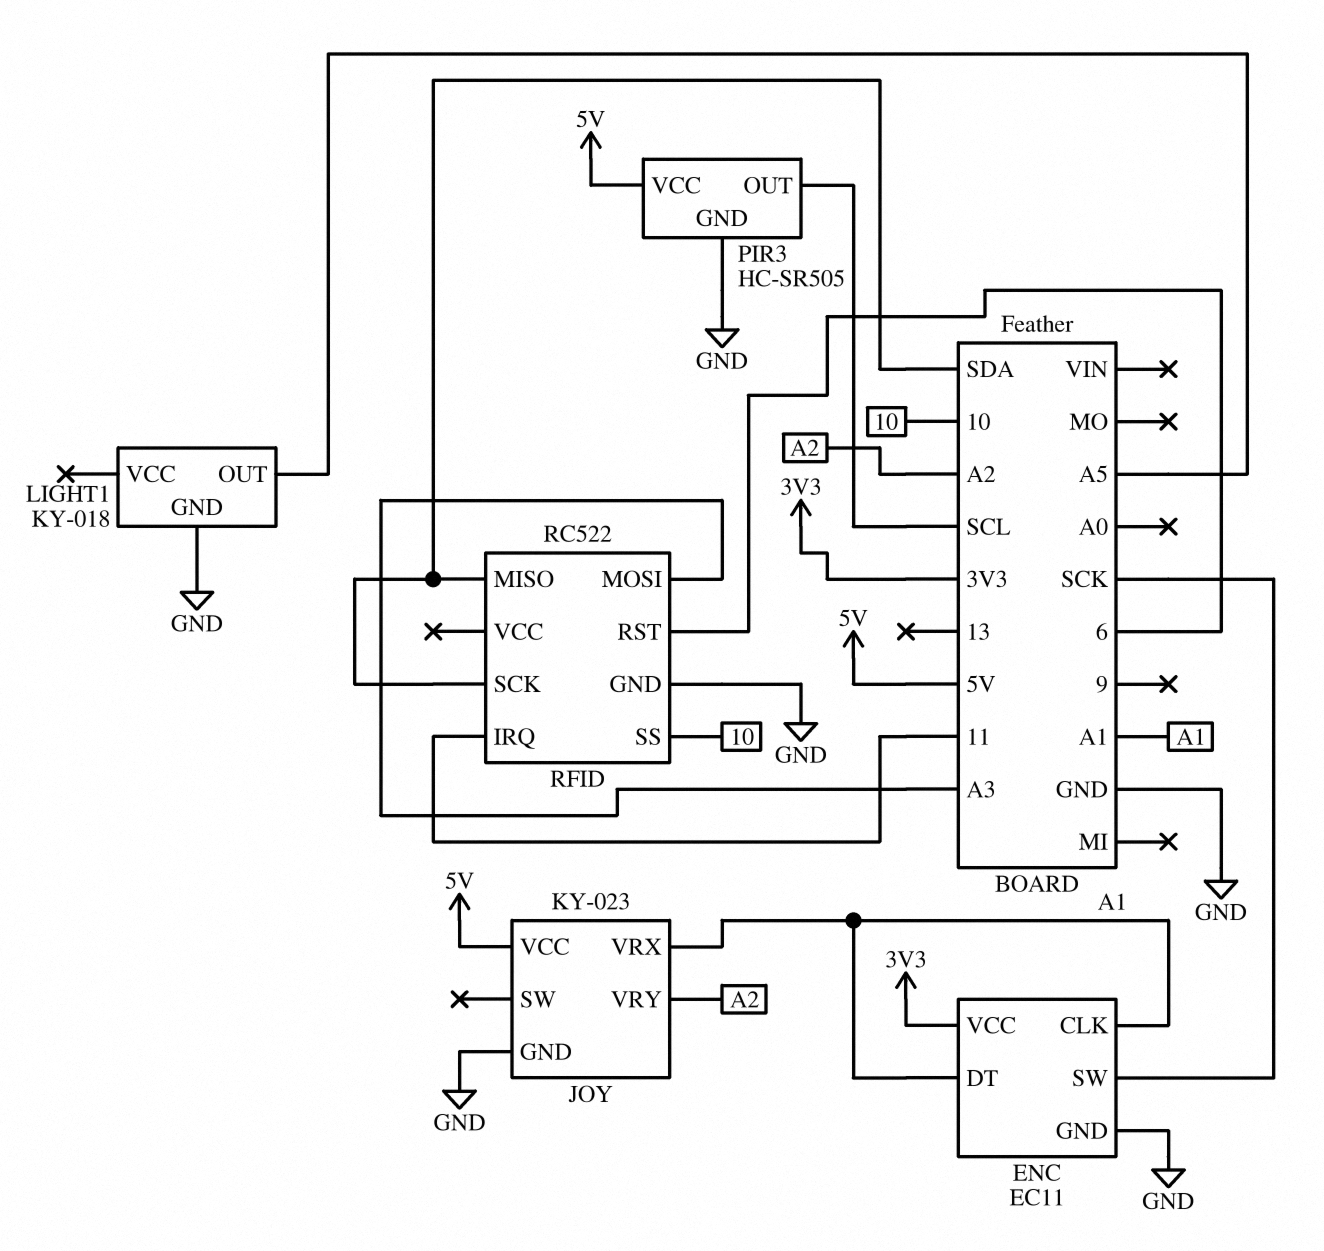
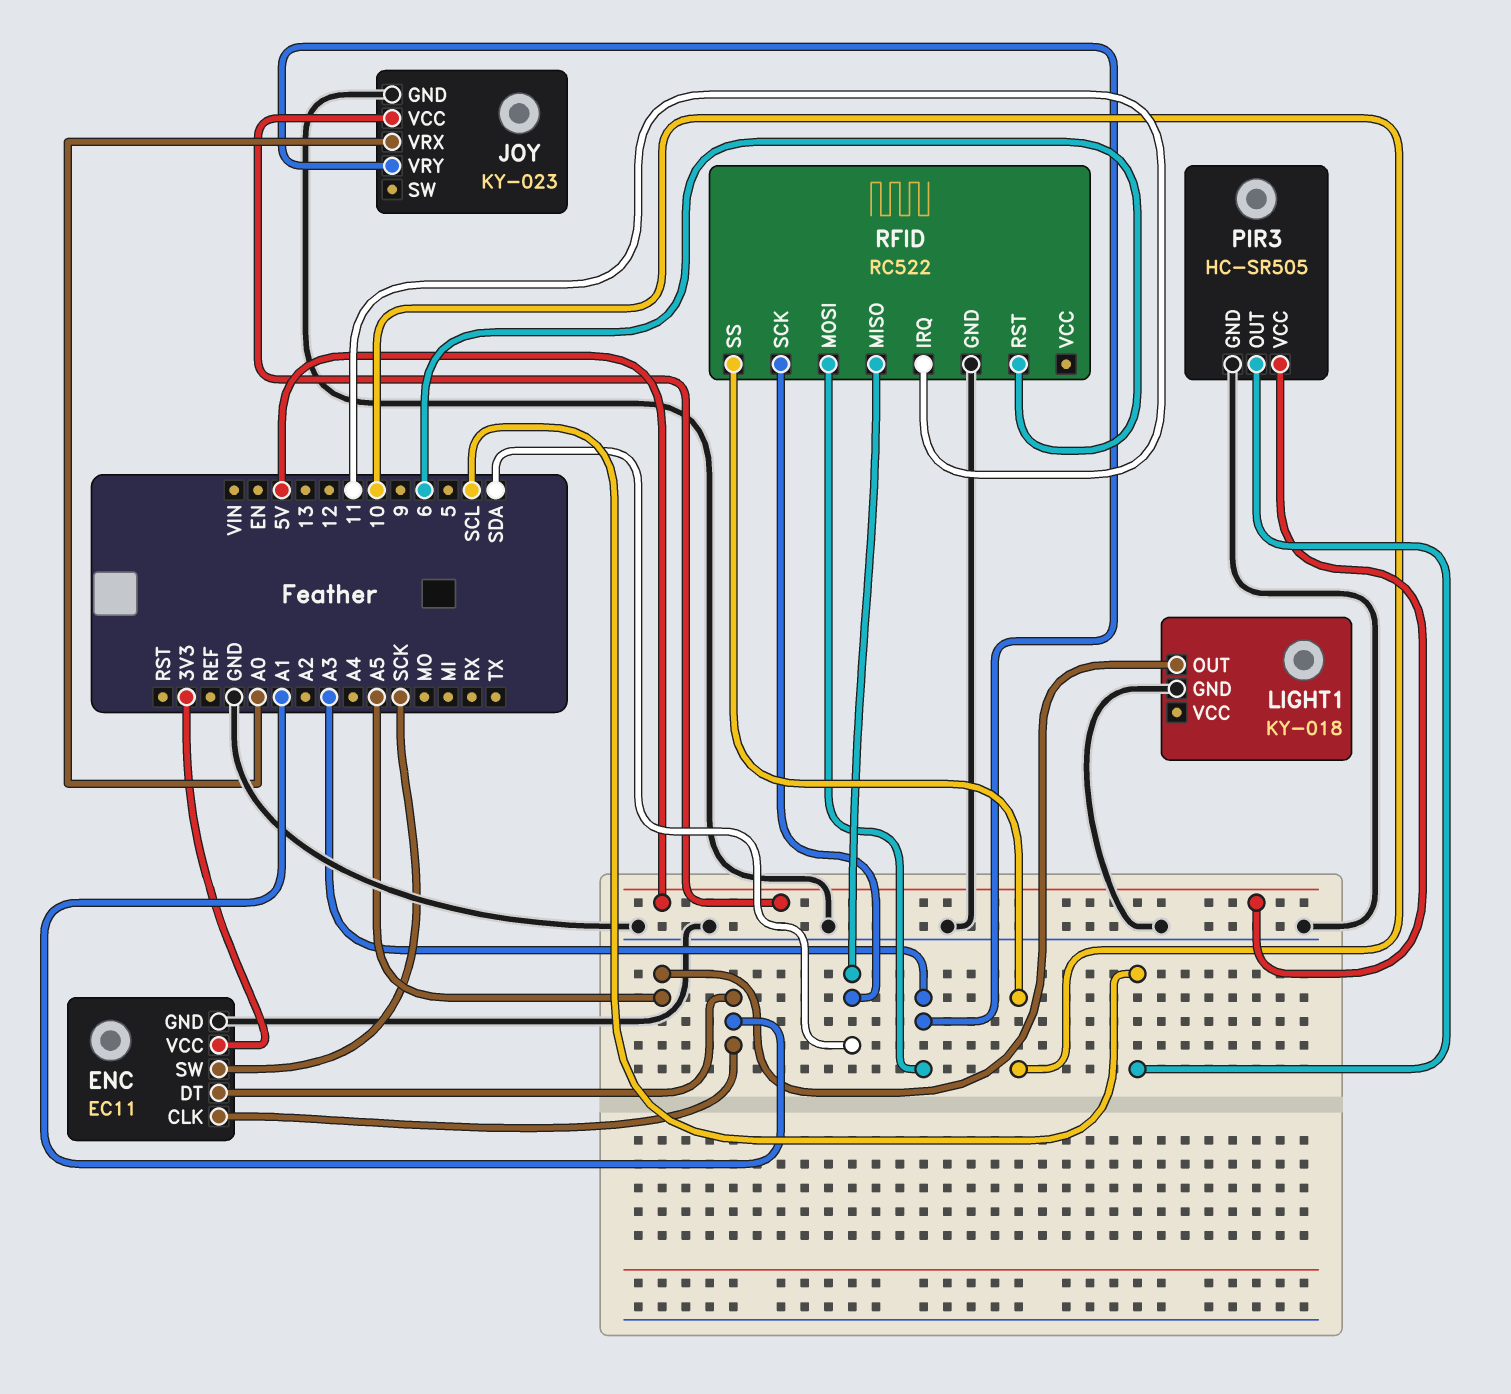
JOY pin VRX: A1 -> A0
JOY pin VRY: A2 -> A3

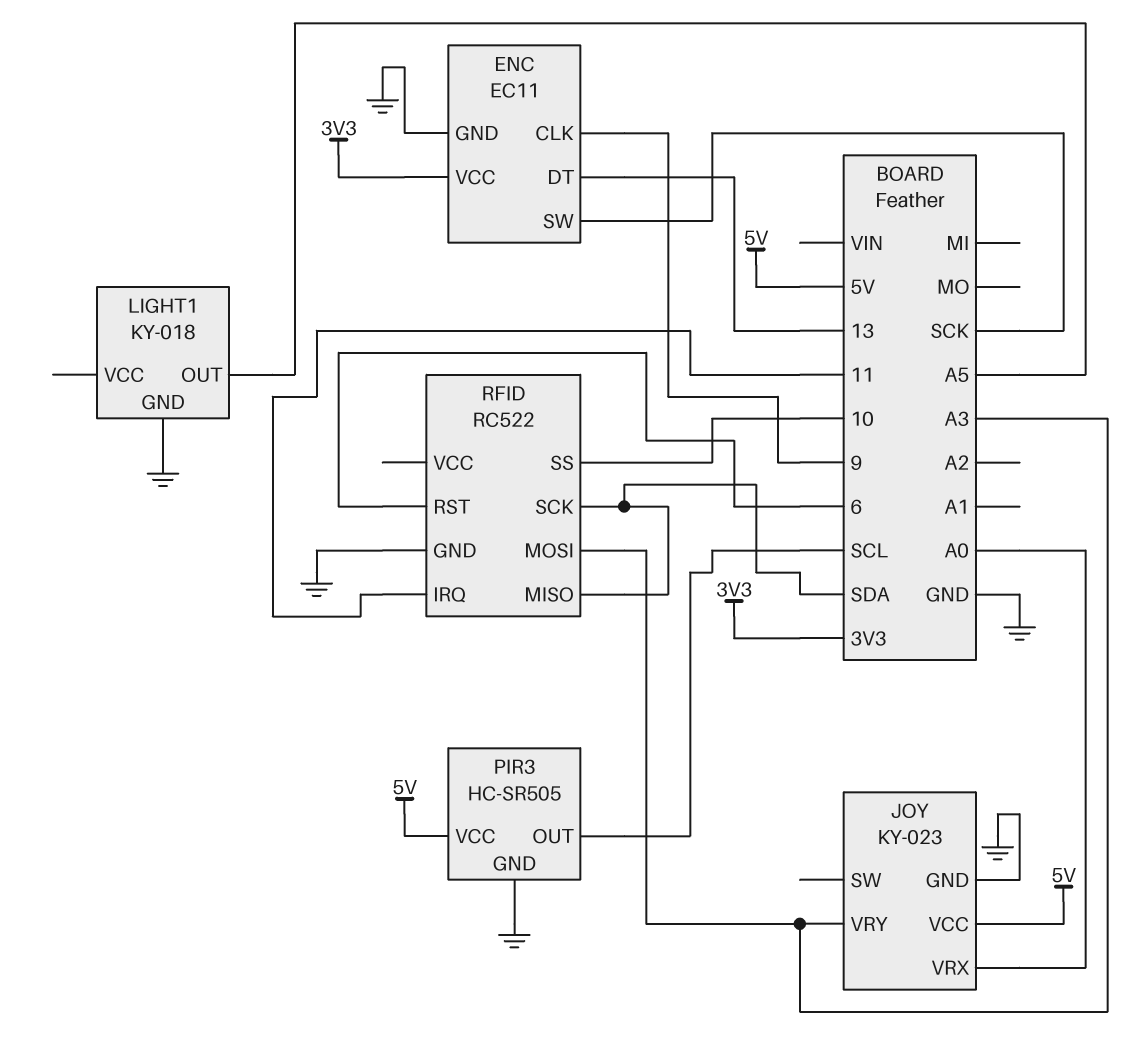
ENC pin CLK: A1 -> 9
ENC pin DT: A1 -> 13

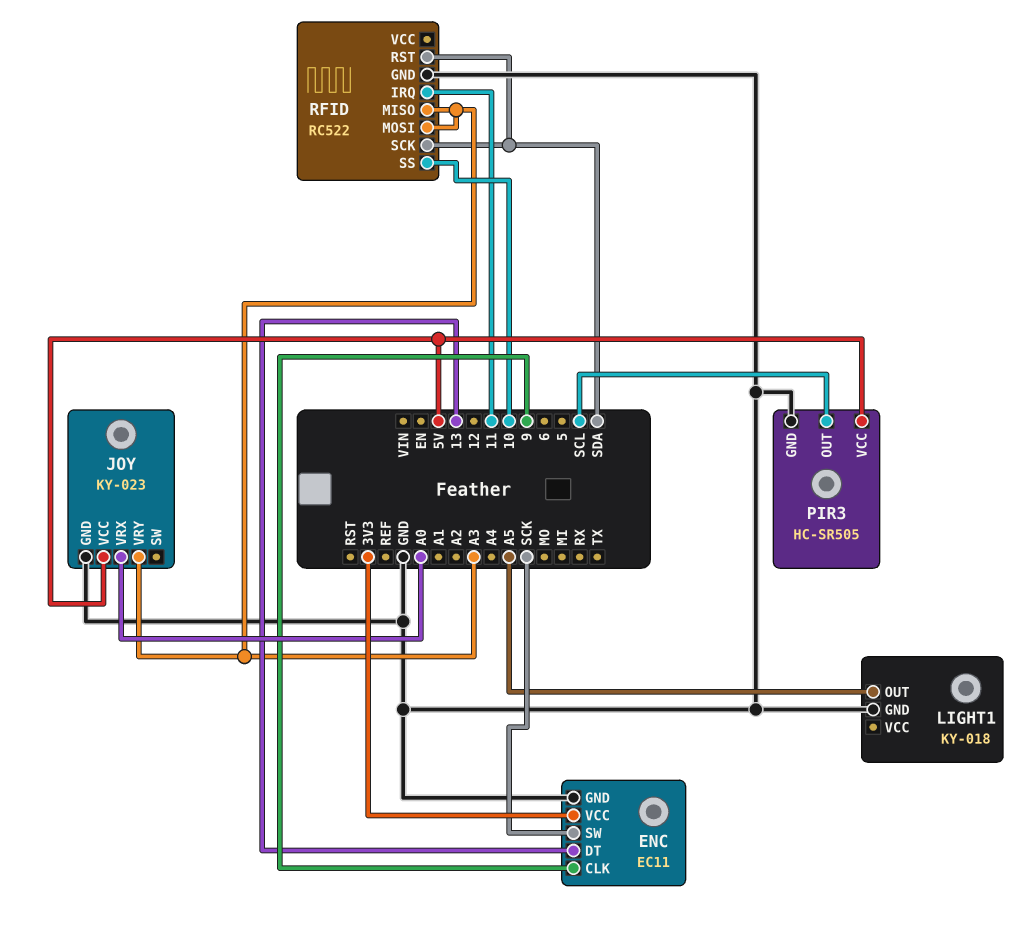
RFID pin MISO: SDA -> A3
RFID pin RST: 6 -> SDA

